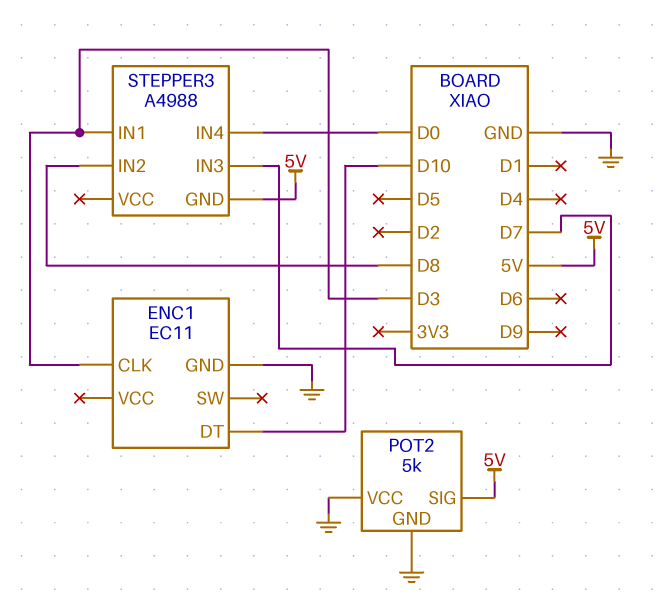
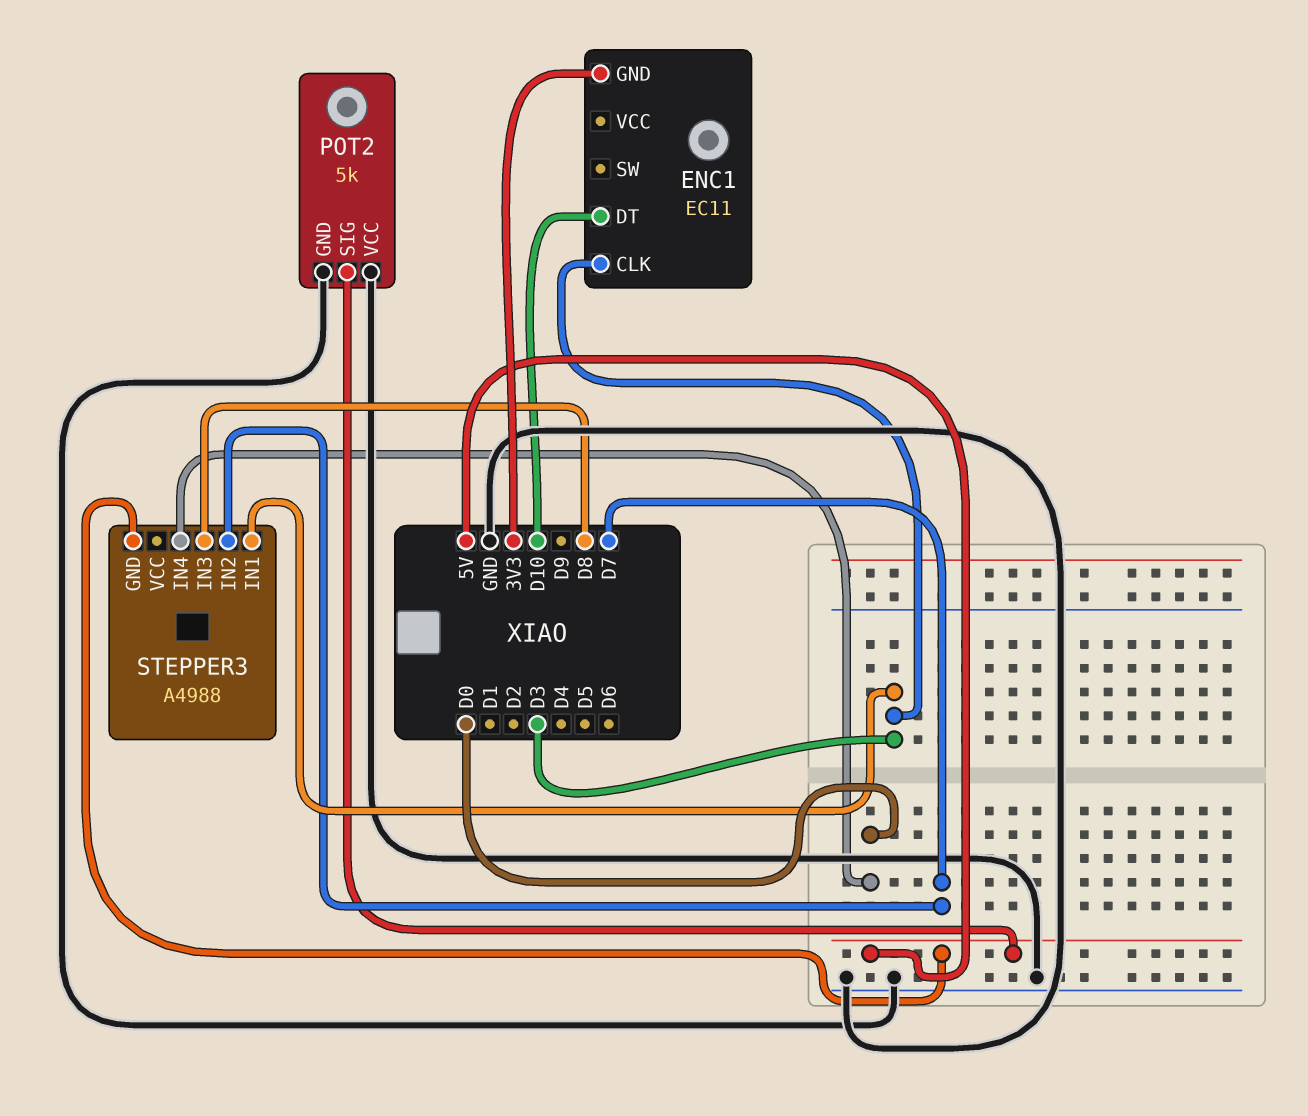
ENC1 pin GND: GND -> 3V3
STEPPER3 pin IN2: D8 -> D7
STEPPER3 pin IN3: D7 -> D8

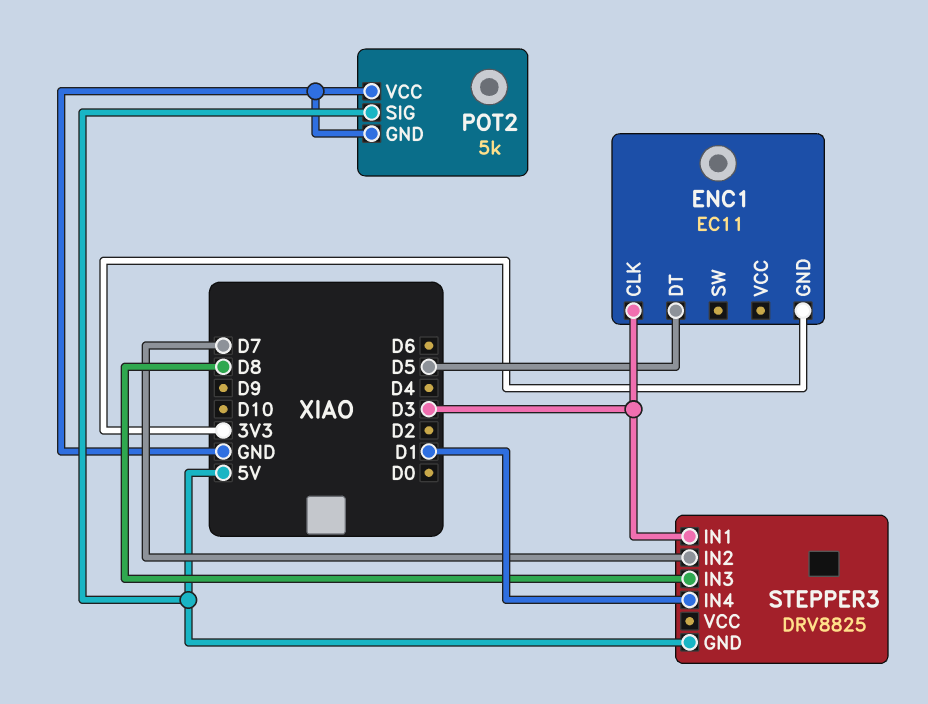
ENC1 pin DT: D10 -> D5
STEPPER3: A4988 -> DRV8825
STEPPER3 pin IN4: D0 -> D1

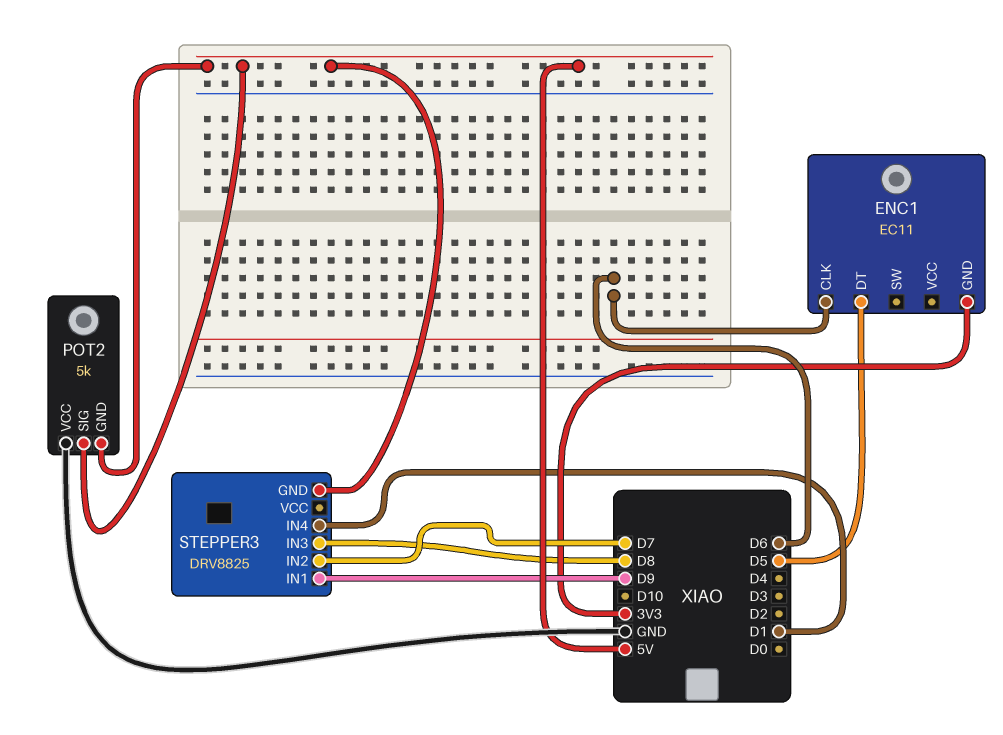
ENC1 pin CLK: D3 -> D6
POT2 pin GND: GND -> 5V
STEPPER3 pin IN1: D3 -> D9

